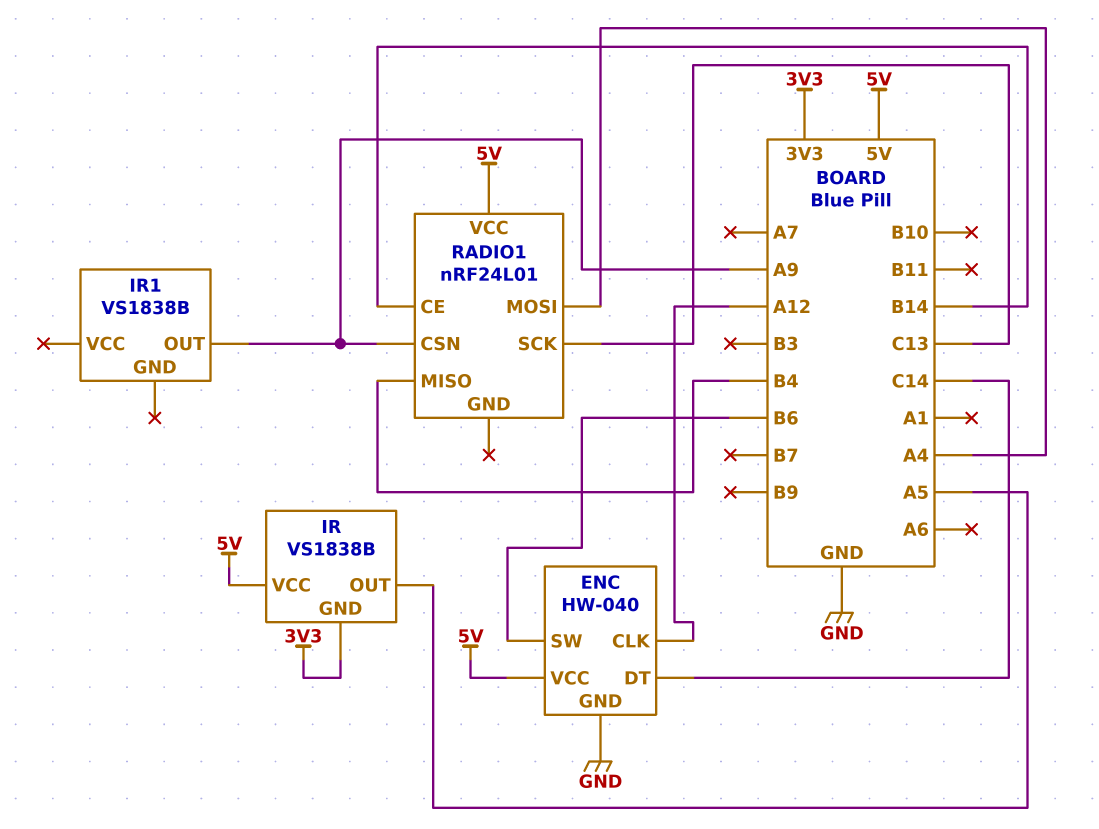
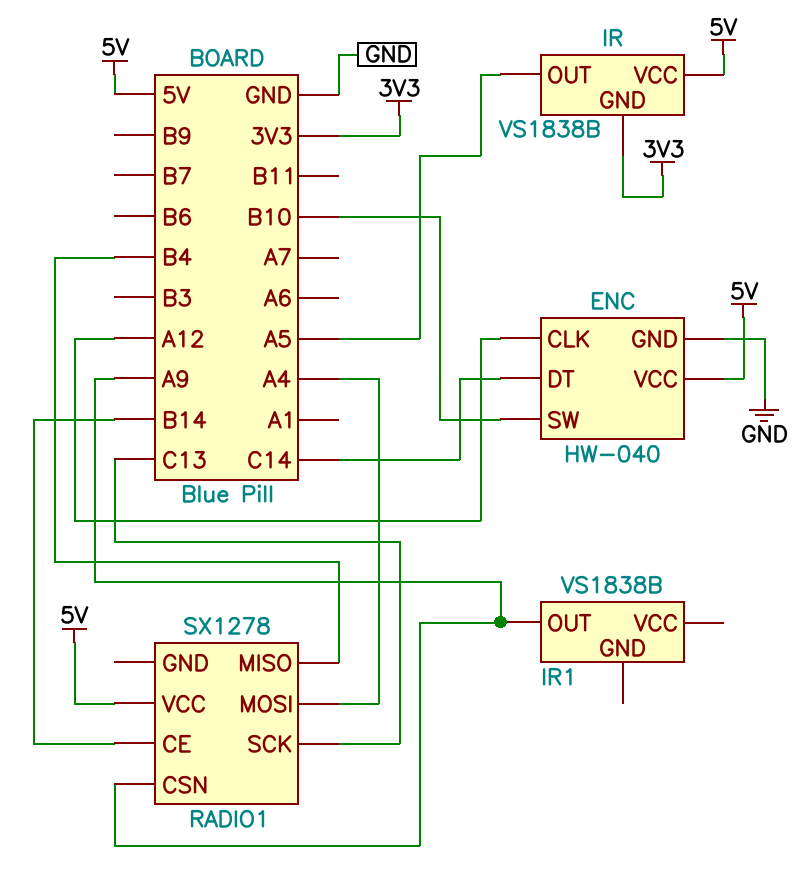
ENC pin SW: B6 -> B10
RADIO1: nRF24L01 -> SX1278

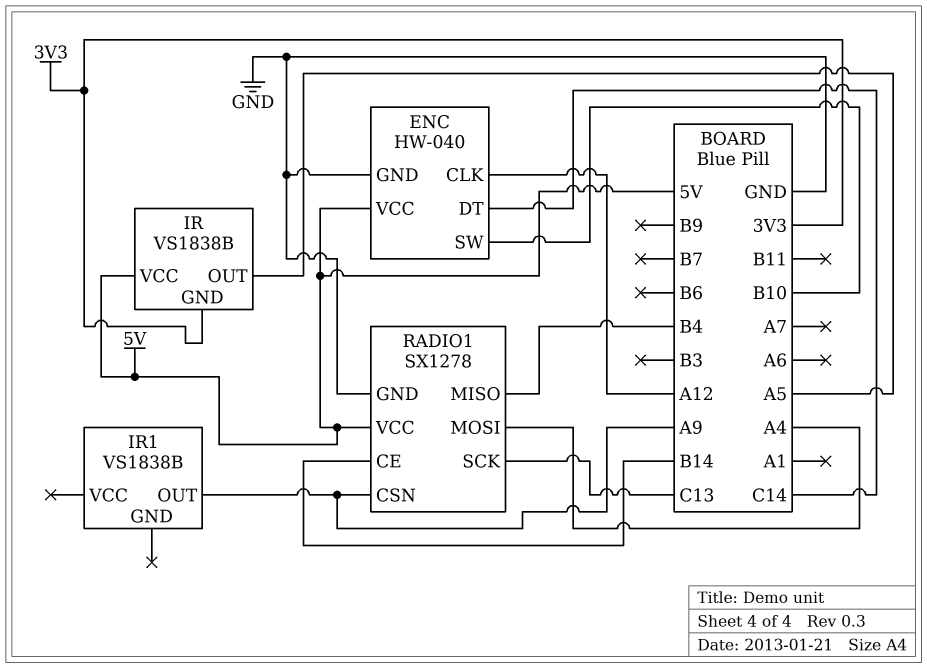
RADIO1 pin GND: none -> GND

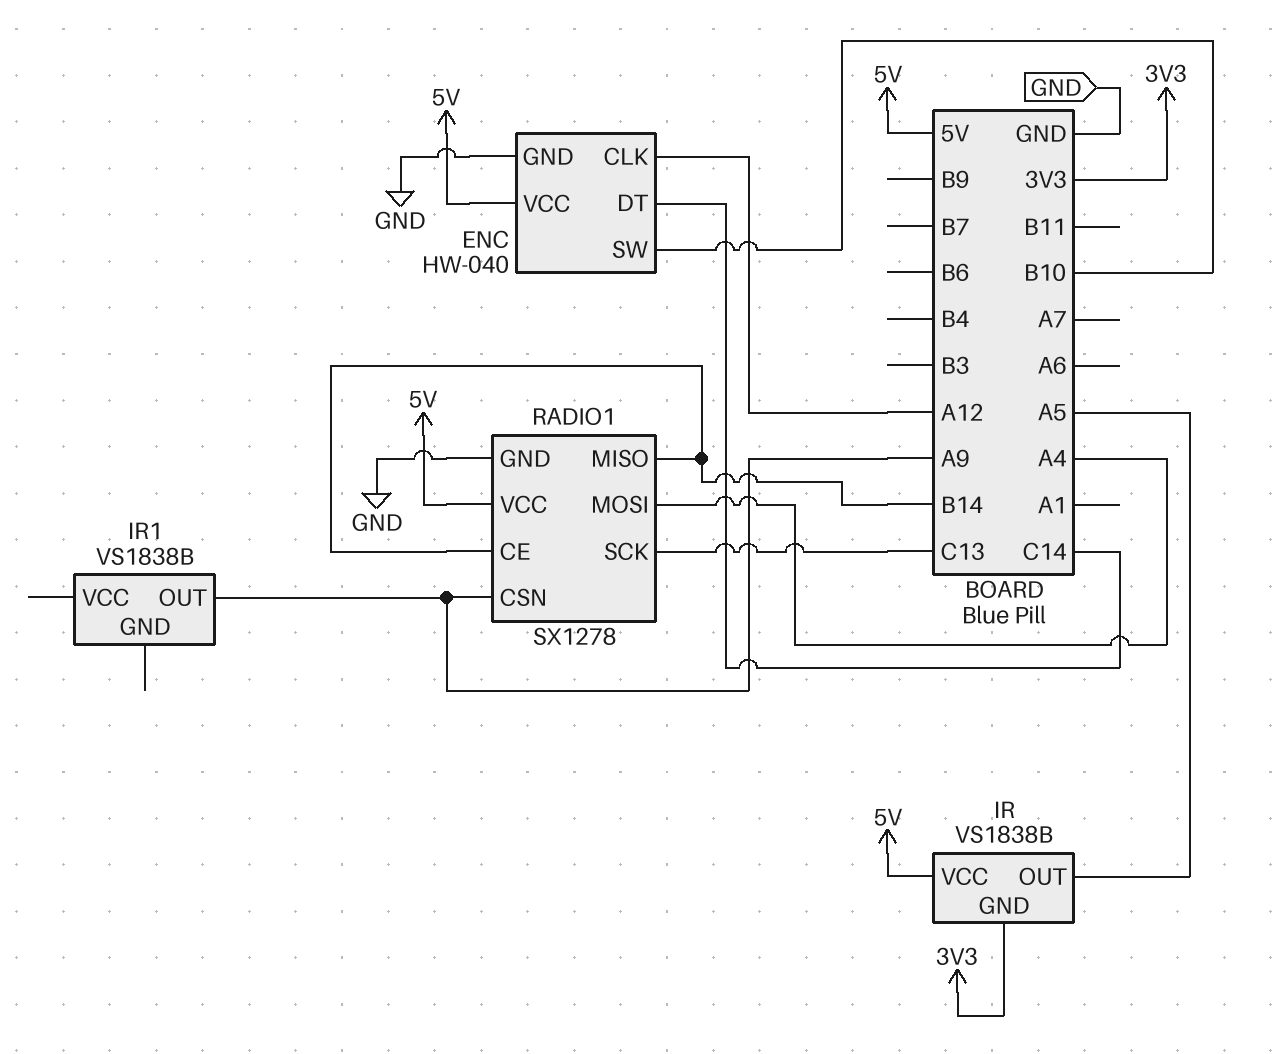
RADIO1 pin MISO: B4 -> B14

